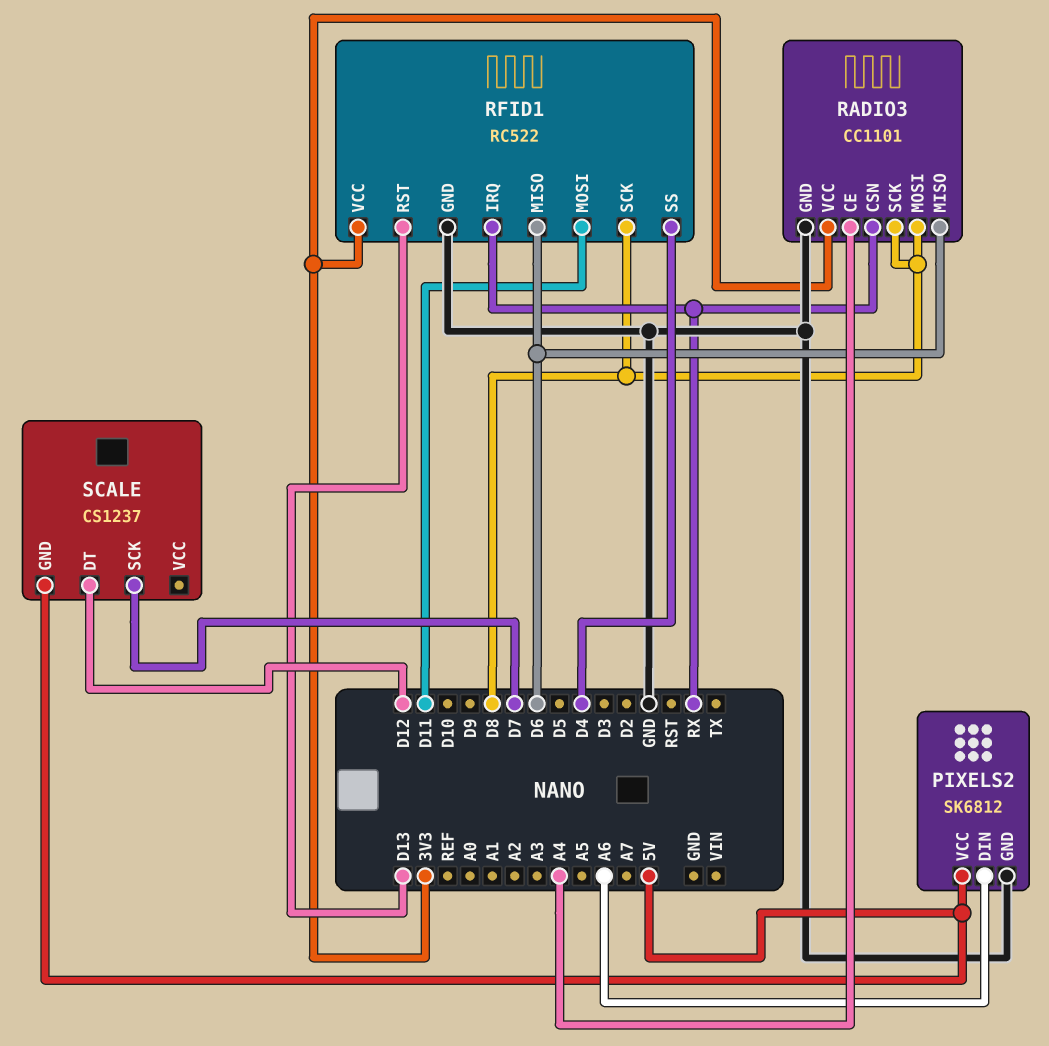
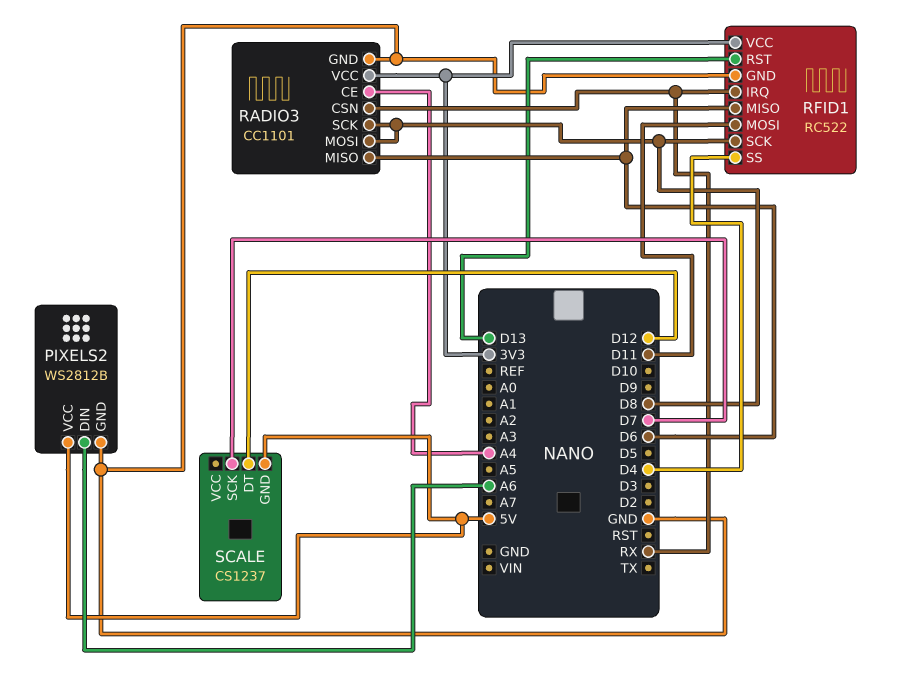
PIXELS2: SK6812 -> WS2812B

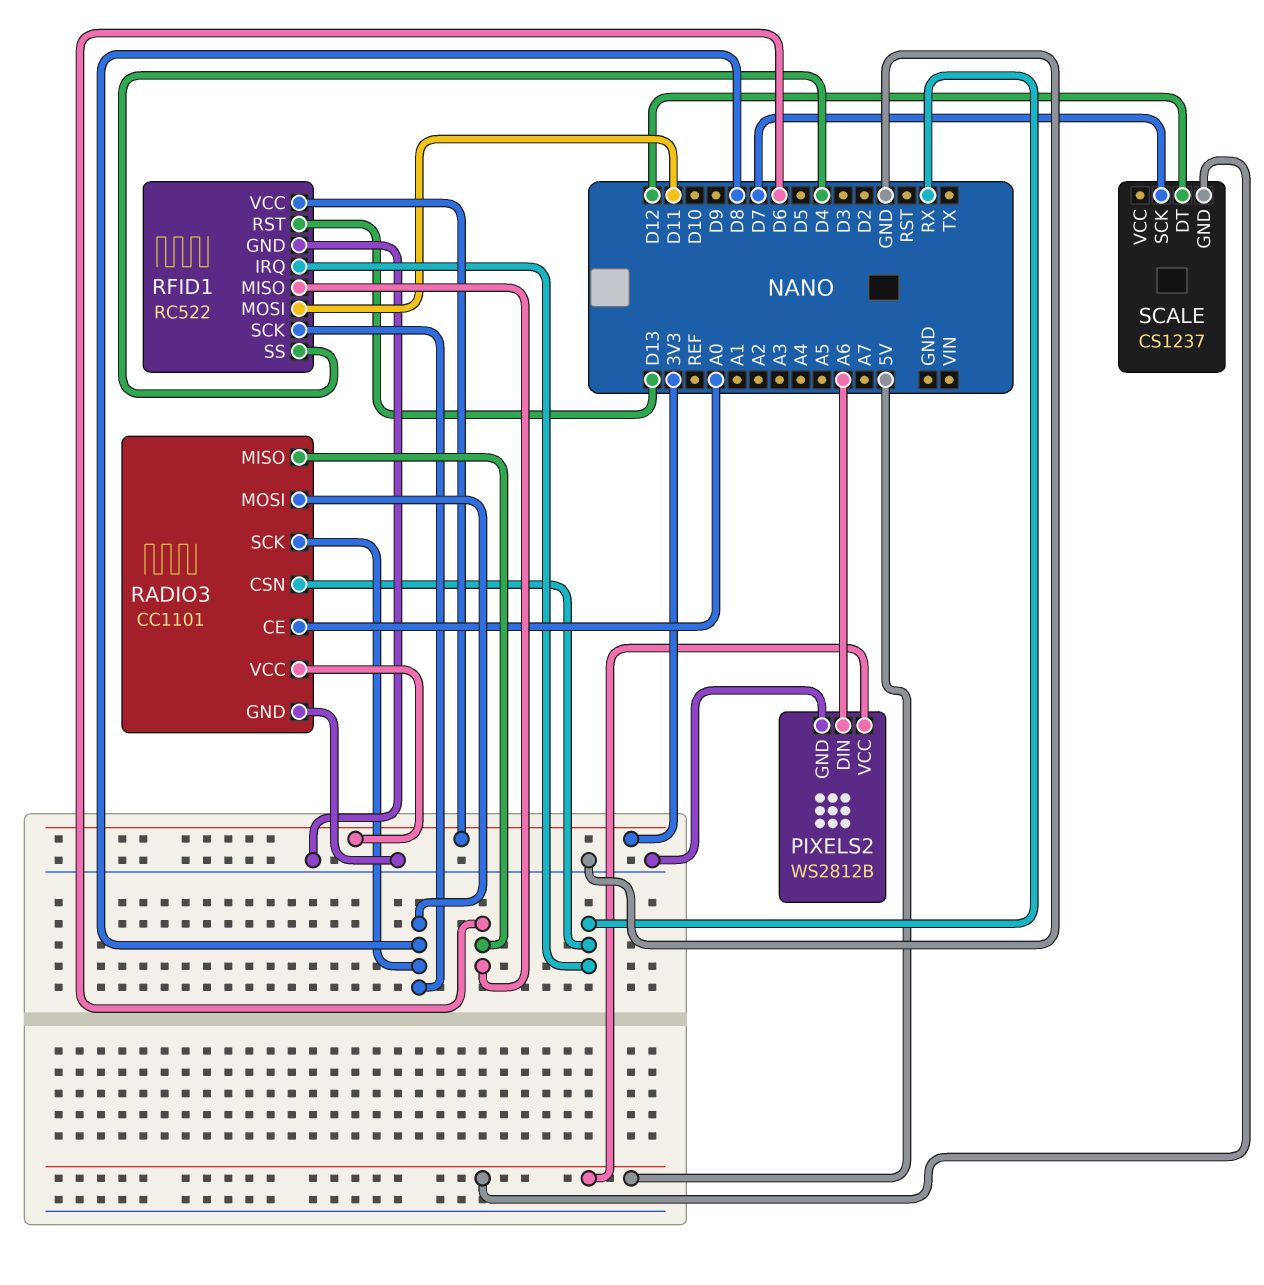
RADIO3 pin CE: A4 -> A0

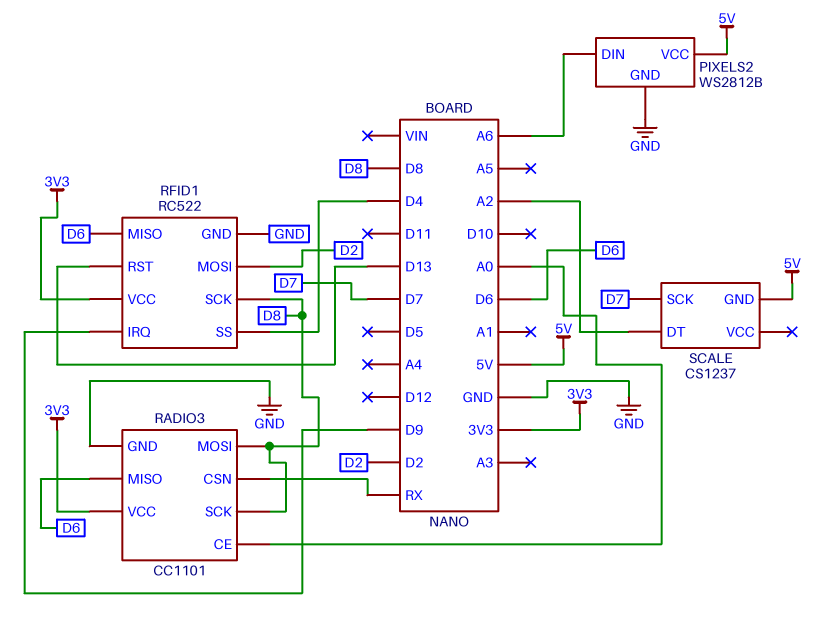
RFID1 pin IRQ: RX -> D9
RFID1 pin MOSI: D11 -> D2
SCALE pin DT: D12 -> A2

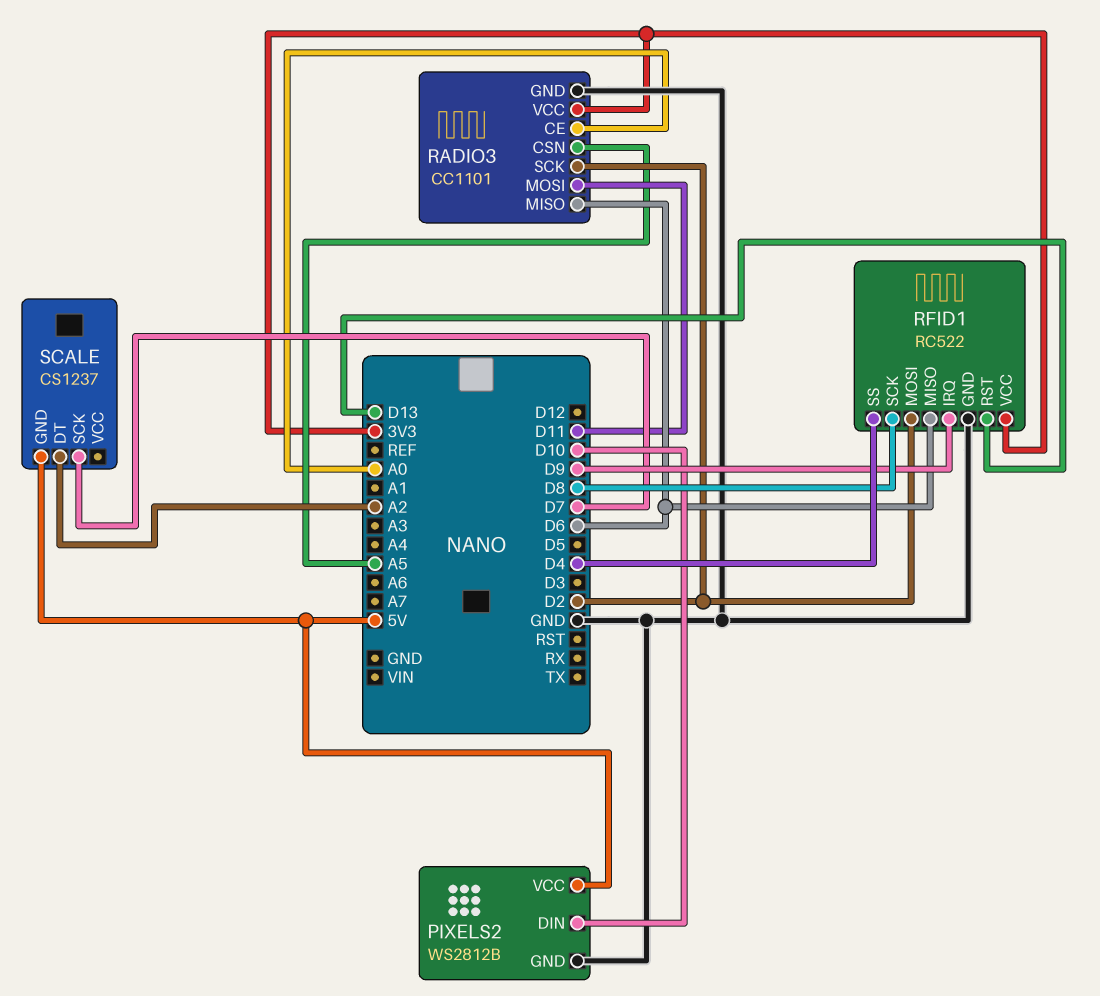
PIXELS2 pin DIN: A6 -> D10
RADIO3 pin CSN: RX -> A5
RADIO3 pin MOSI: D8 -> D11
RADIO3 pin SCK: D8 -> D2

